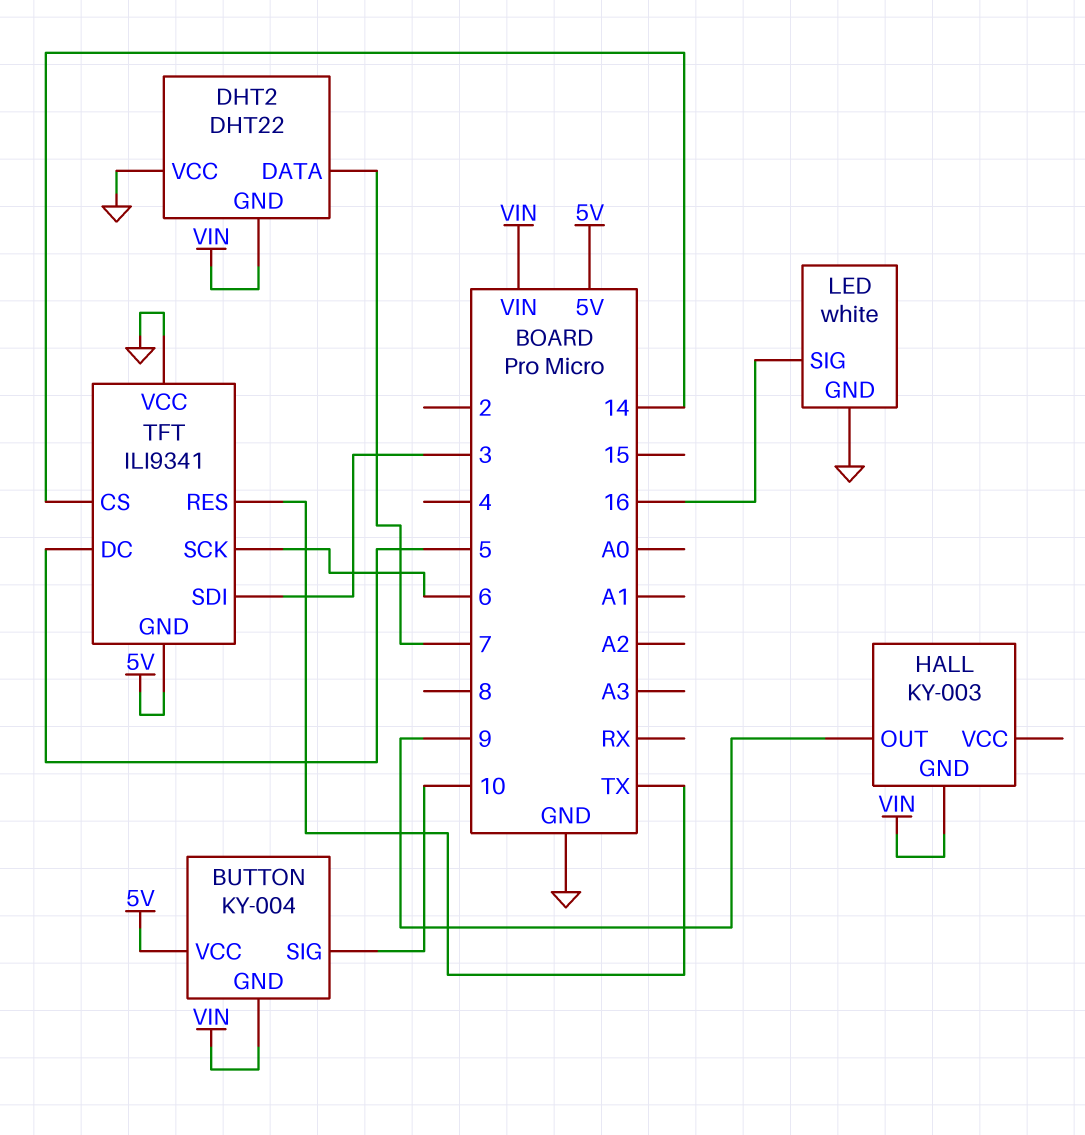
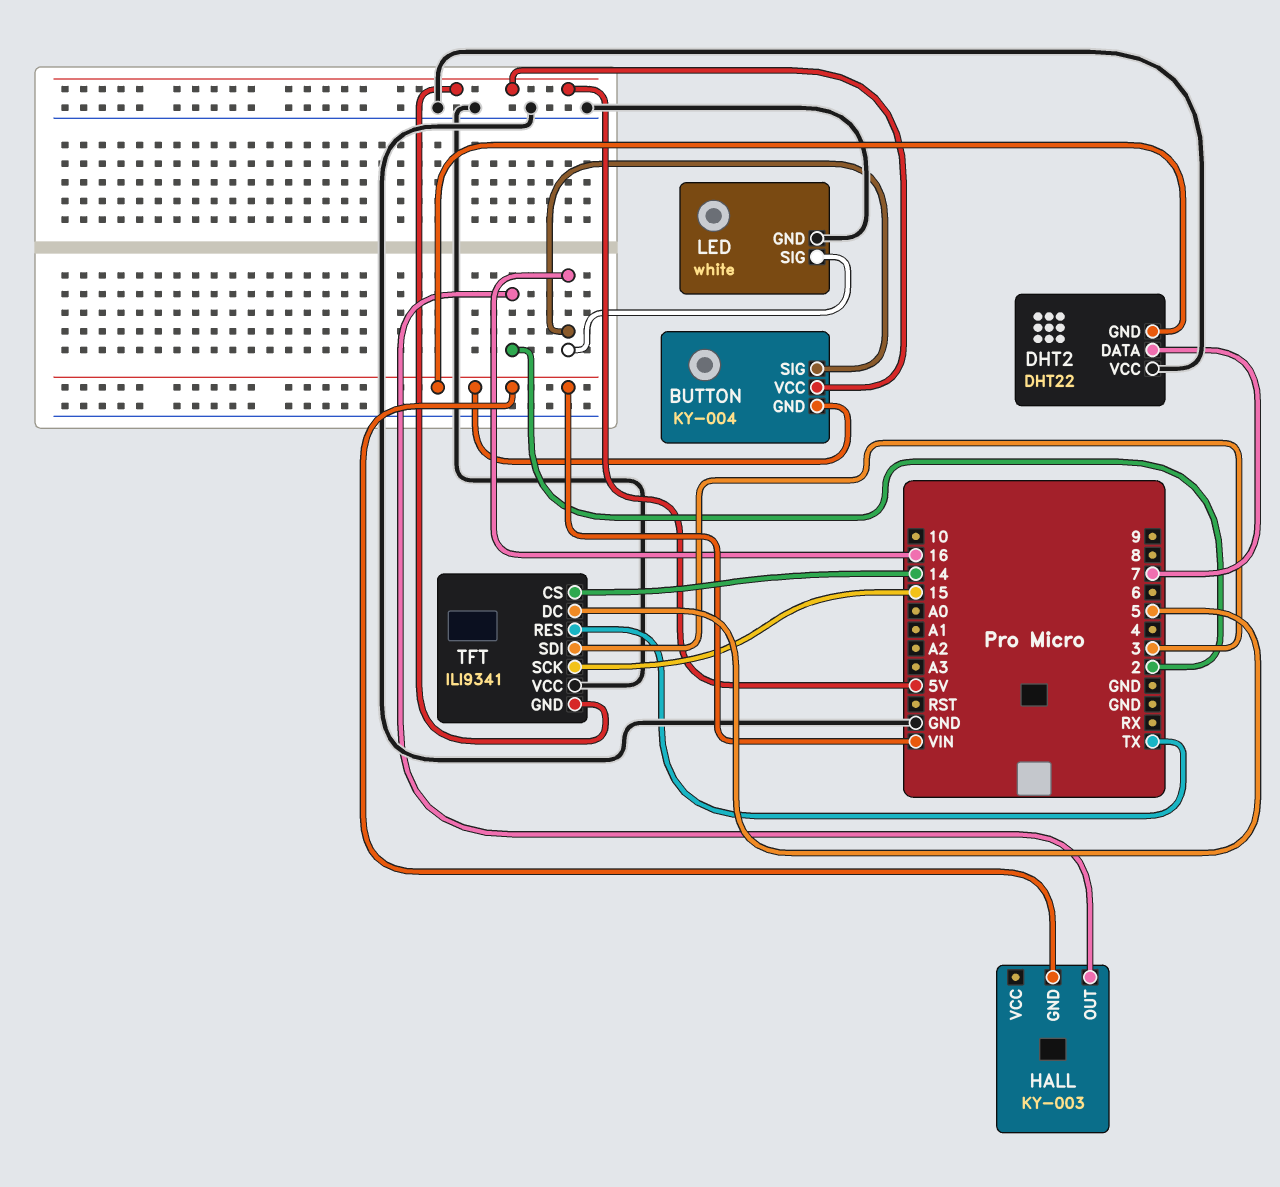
BUTTON pin SIG: 10 -> 16
HALL pin OUT: 9 -> 2
TFT pin SCK: 6 -> 15

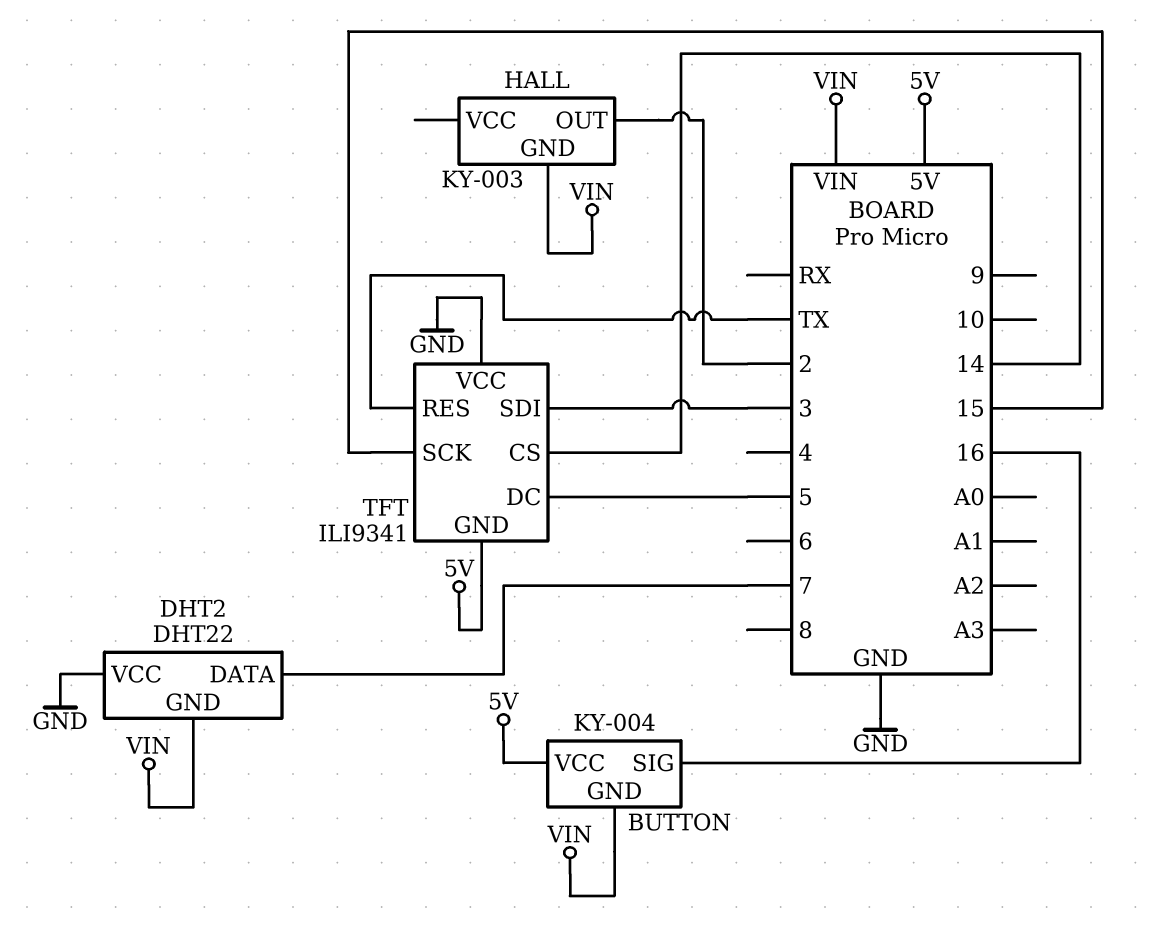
LED: white -> none
LED pin GND: GND -> none
LED pin SIG: 16 -> none

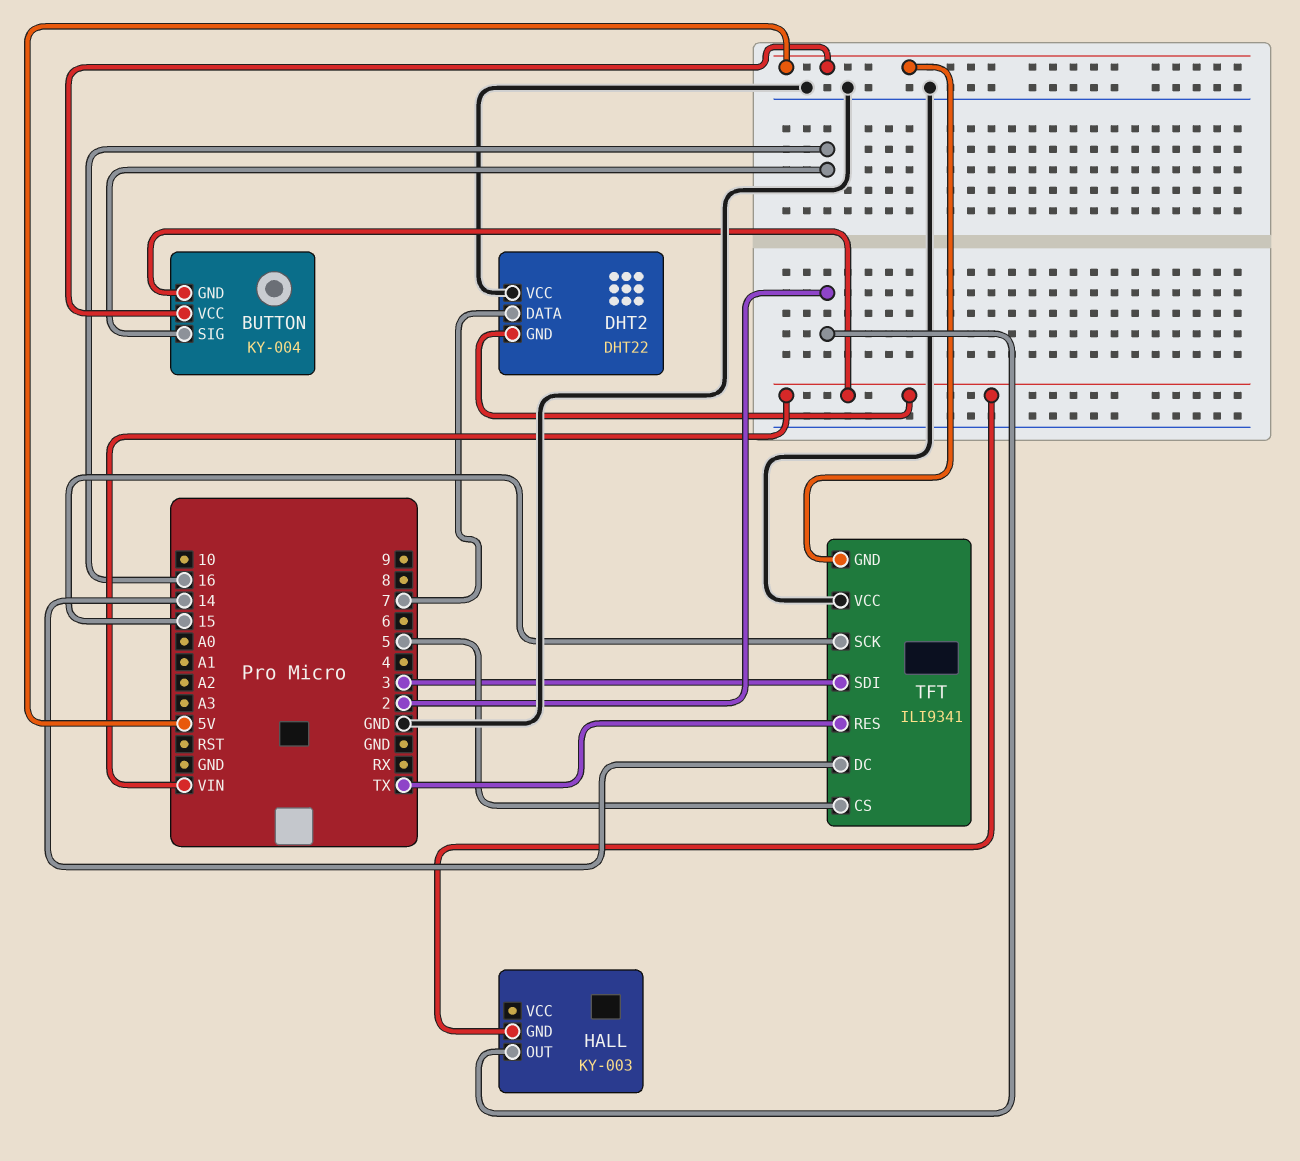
TFT pin CS: 14 -> 5
TFT pin DC: 5 -> 14

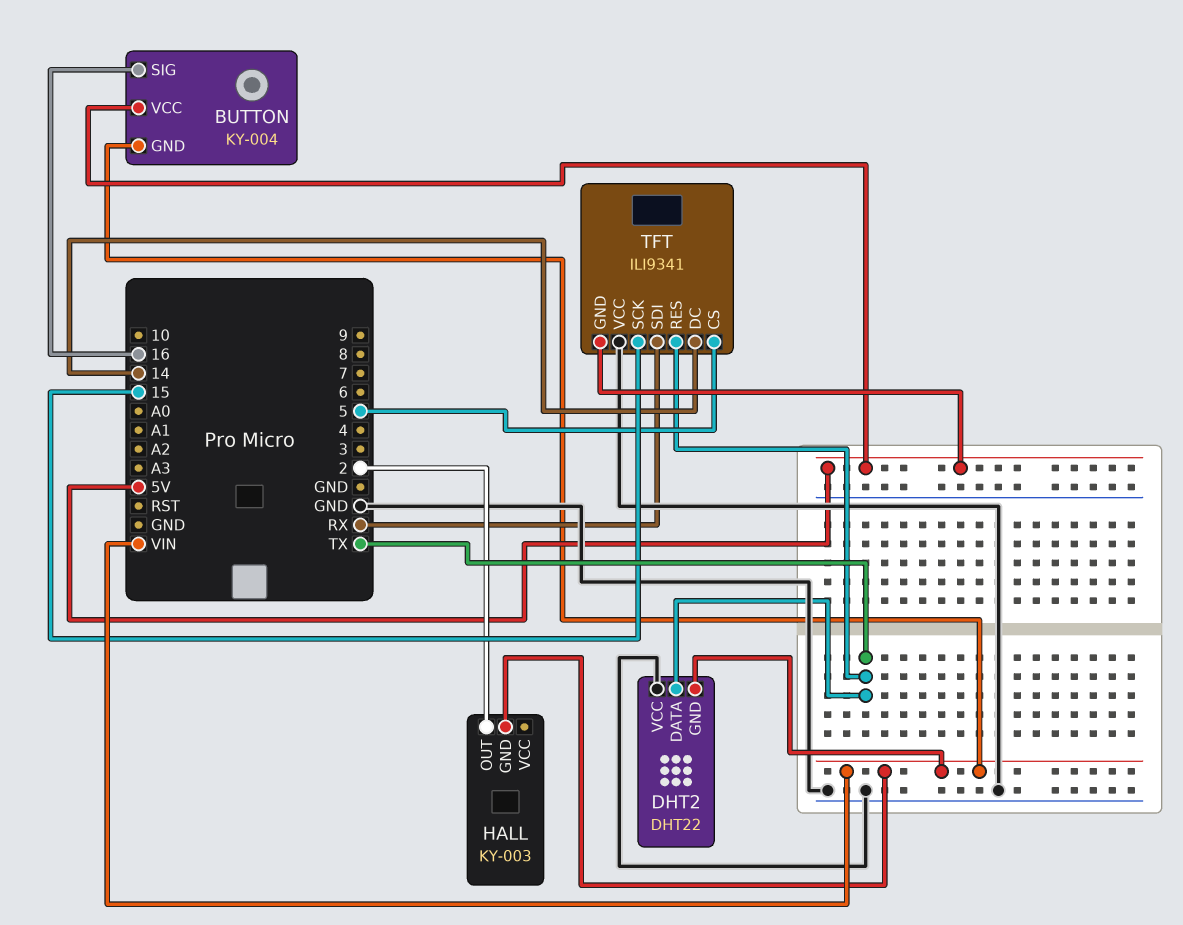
DHT2 pin DATA: 7 -> TX
TFT pin SDI: 3 -> RX

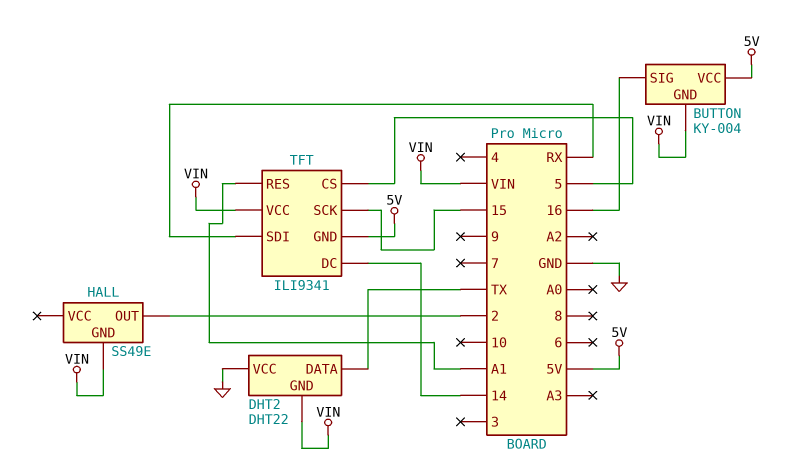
HALL: KY-003 -> SS49E
TFT pin RES: TX -> A1
TFT pin VCC: GND -> VIN

